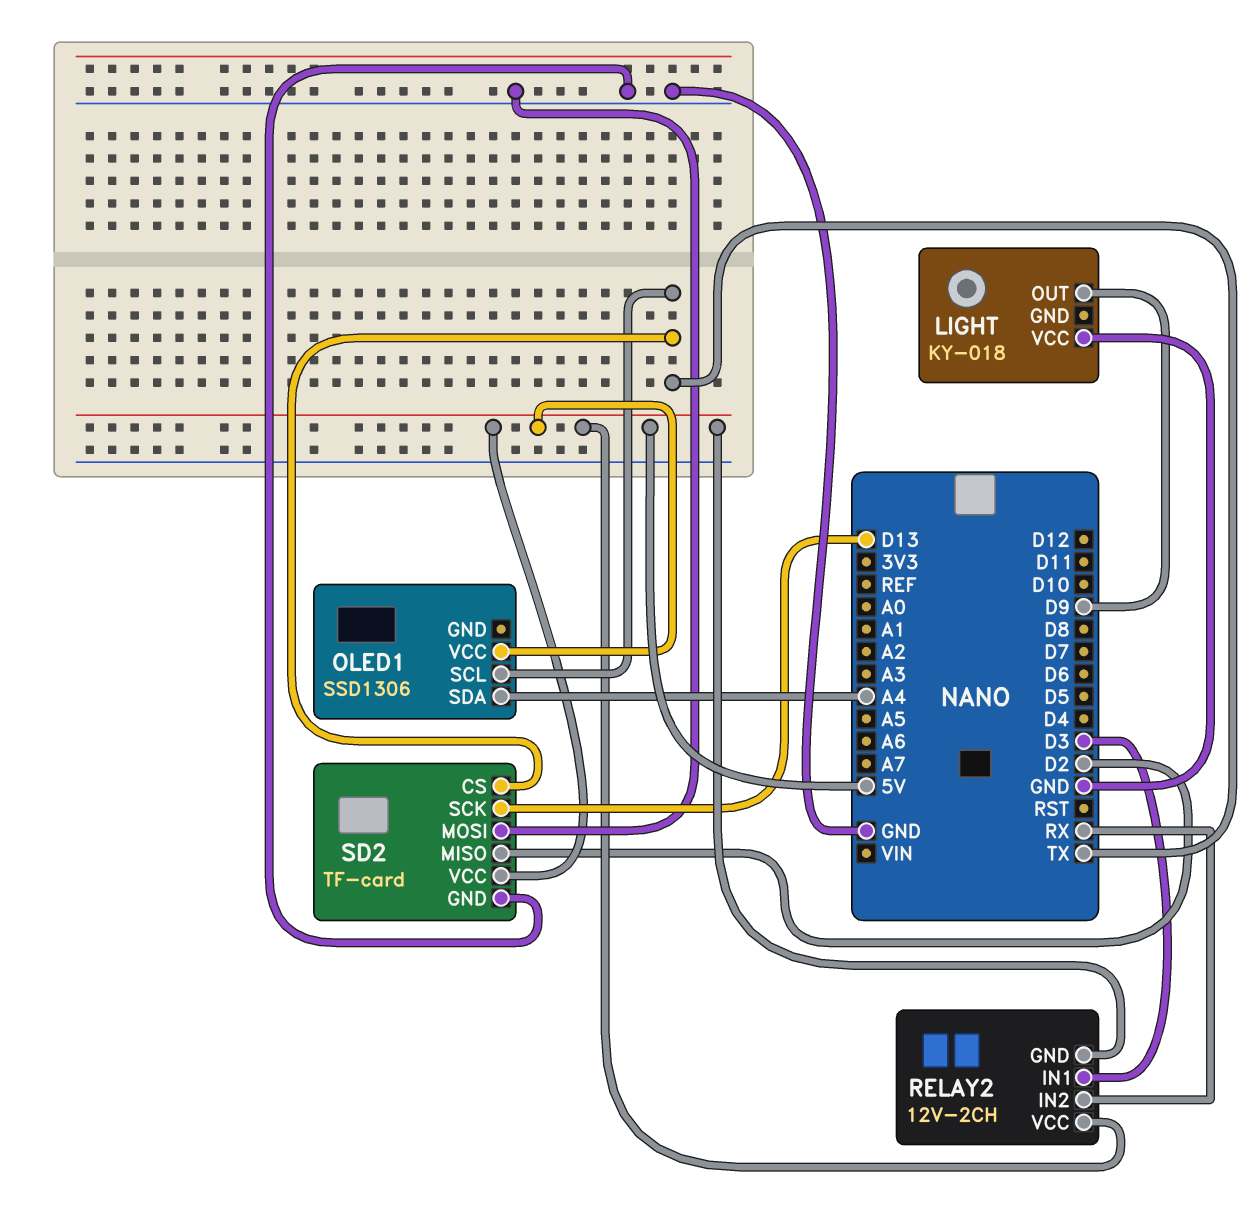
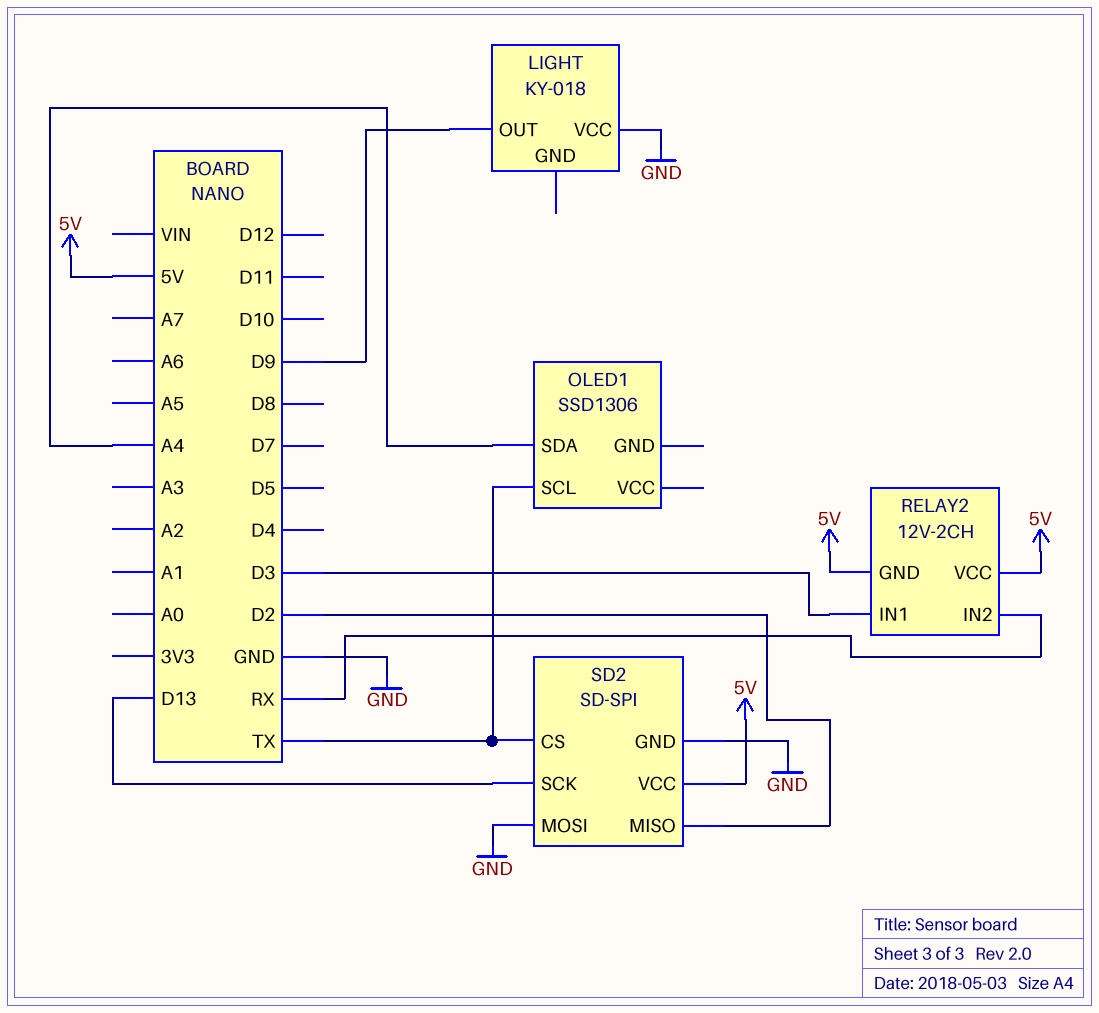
OLED1 pin VCC: 5V -> none
SD2: TF-card -> SD-SPI

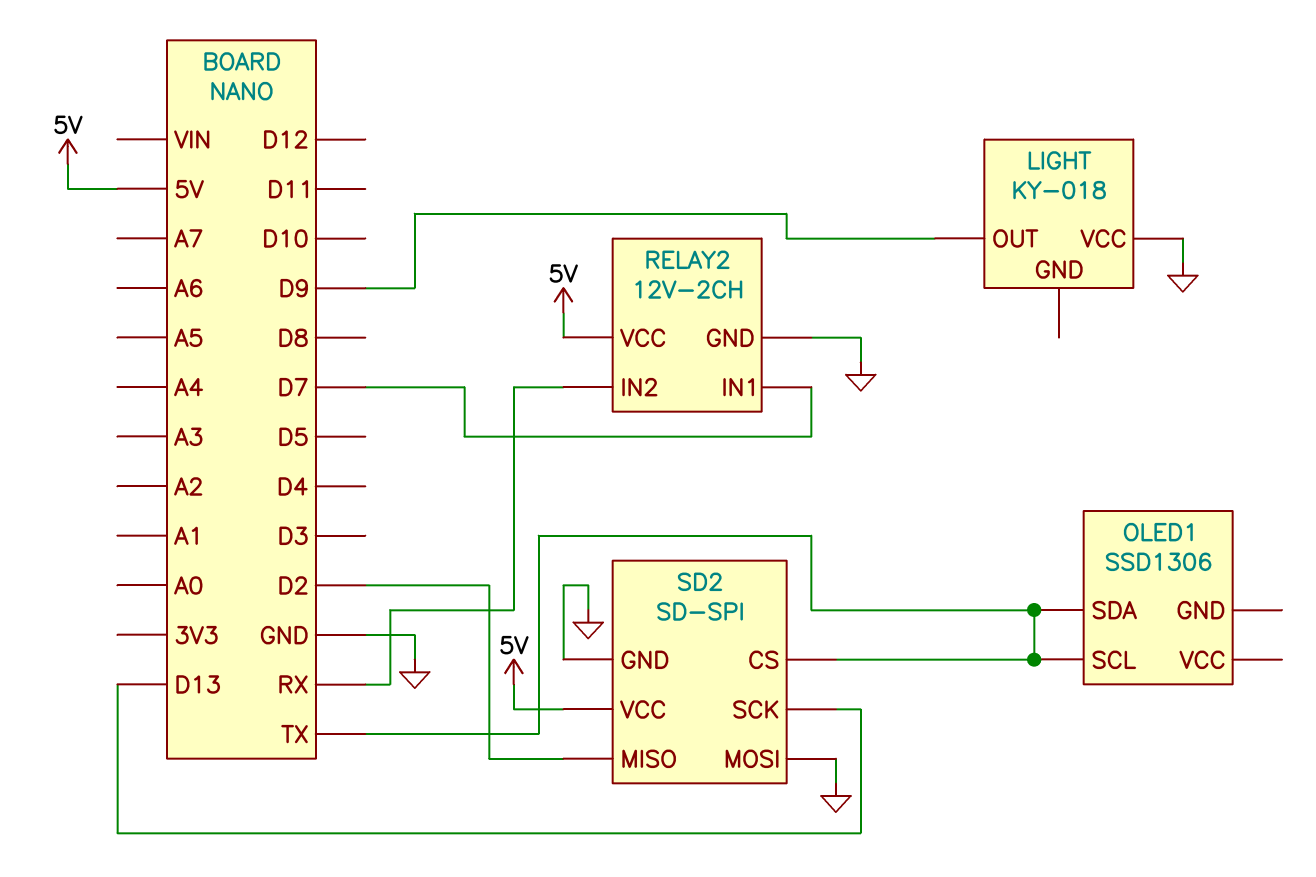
OLED1 pin SDA: A4 -> TX
RELAY2 pin GND: 5V -> GND
RELAY2 pin IN1: D3 -> D7

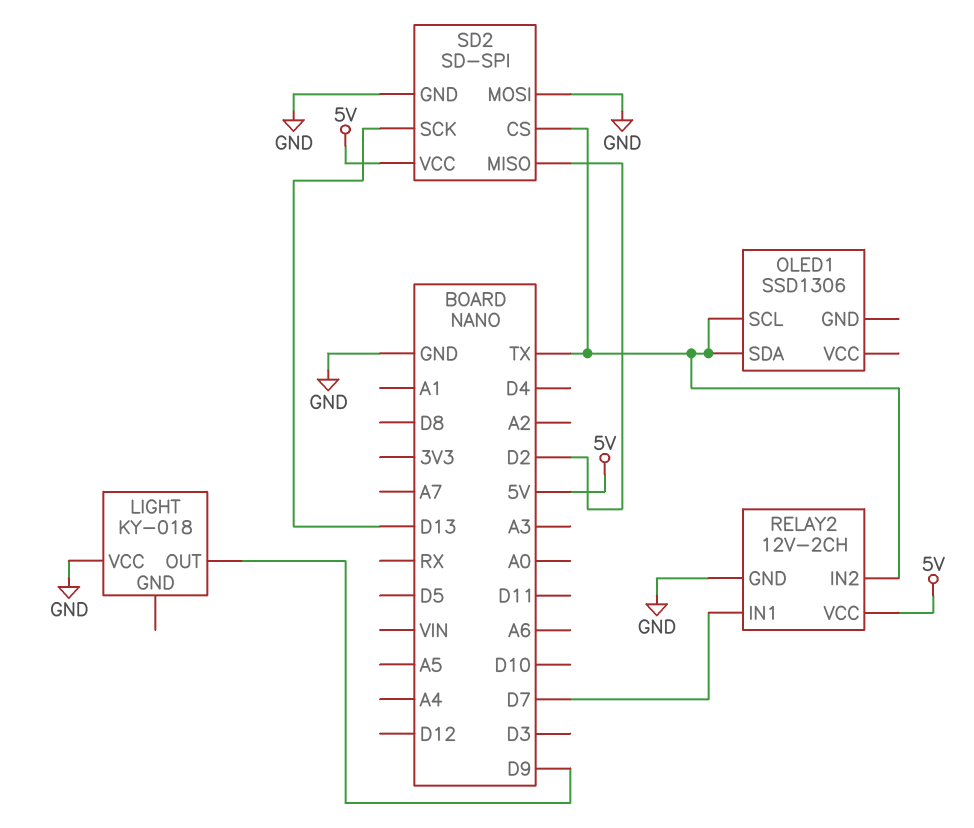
RELAY2 pin IN2: RX -> TX

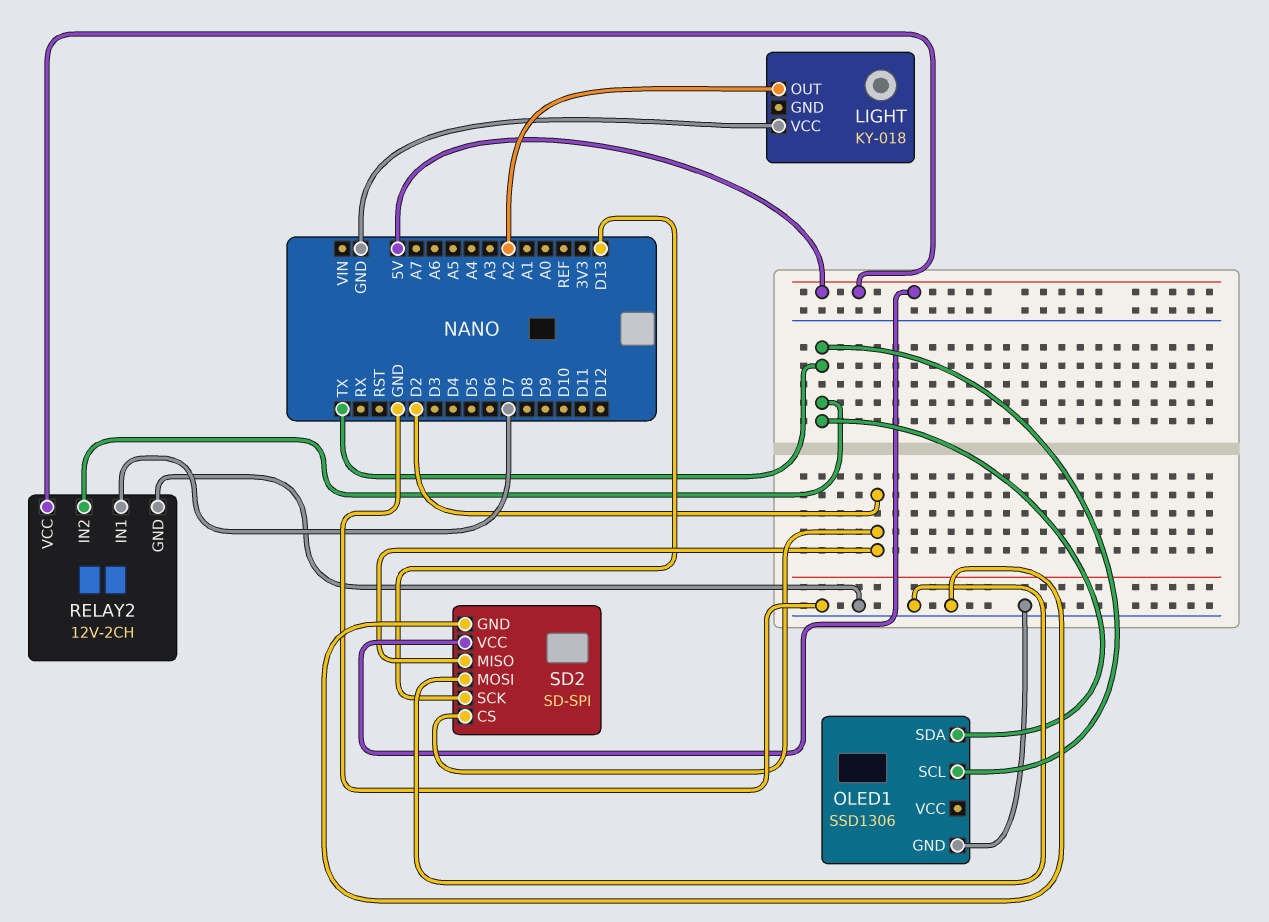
LIGHT pin OUT: D9 -> A2
OLED1 pin GND: none -> GND
SD2 pin CS: TX -> D2

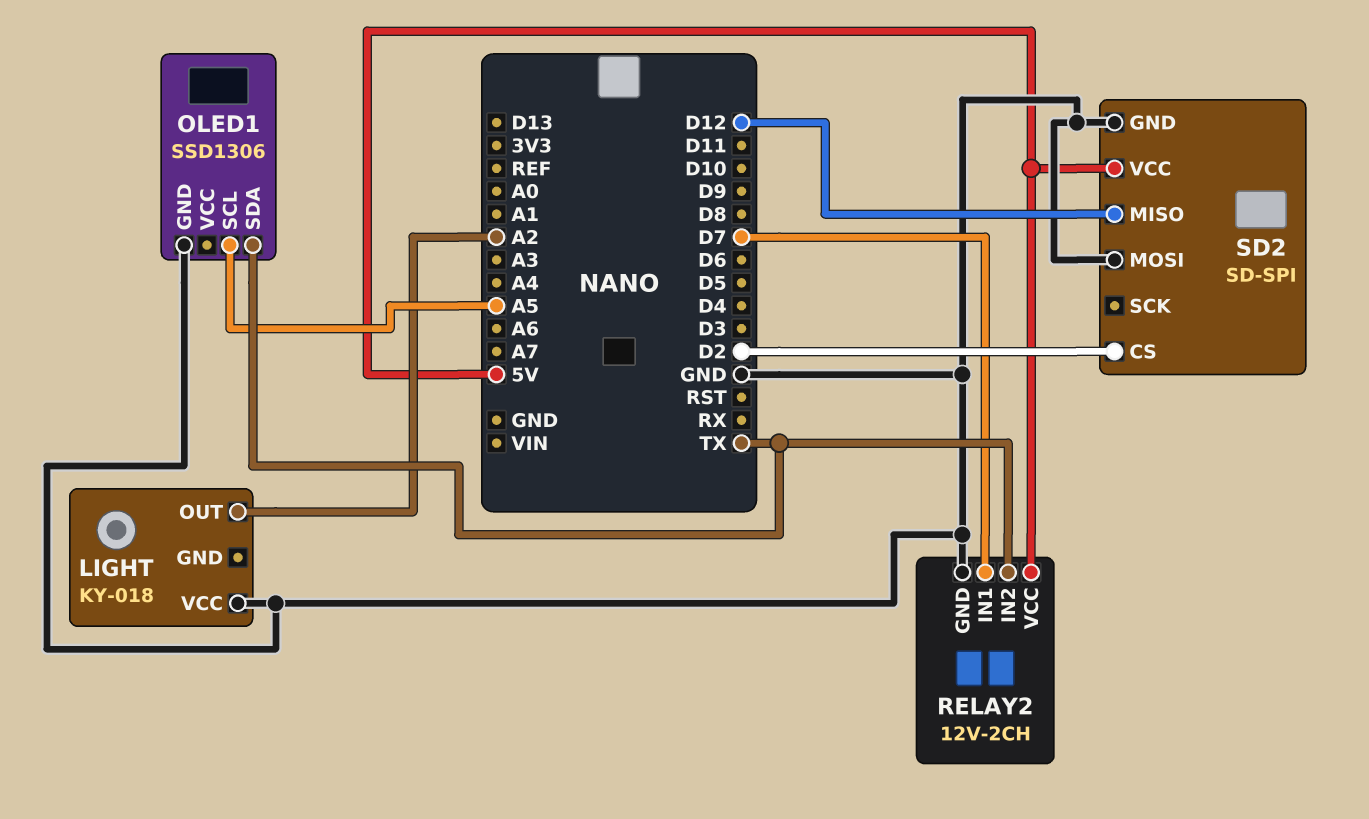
OLED1 pin SCL: TX -> A5
SD2 pin MISO: D2 -> D12
SD2 pin SCK: D13 -> none

